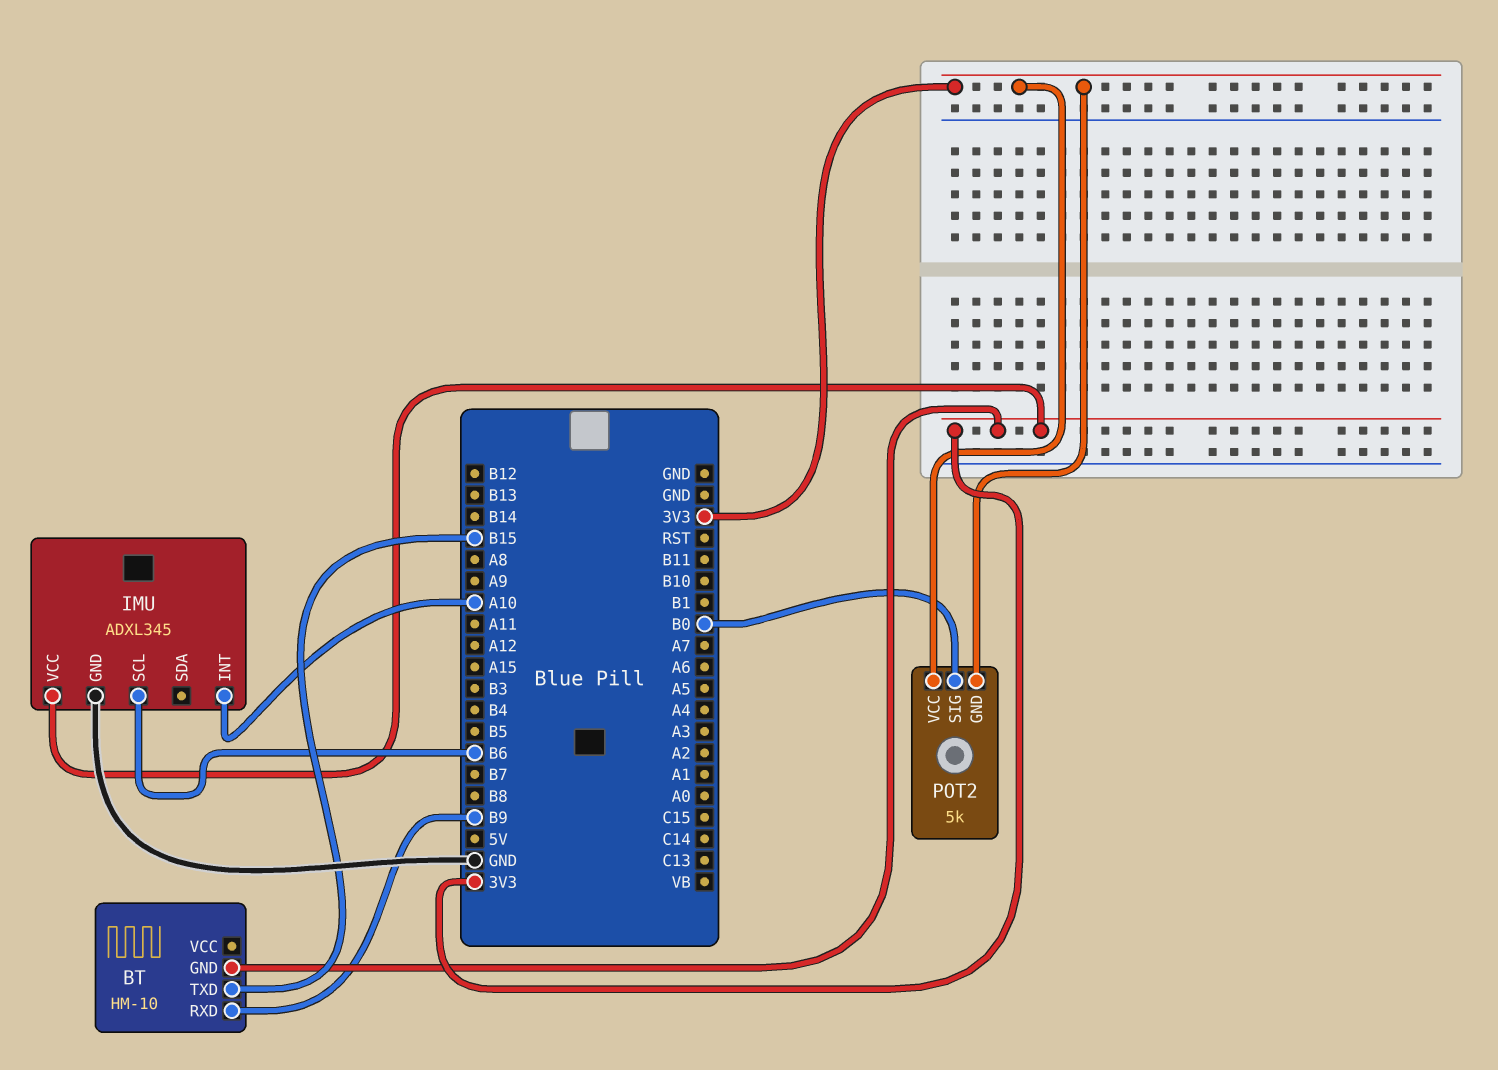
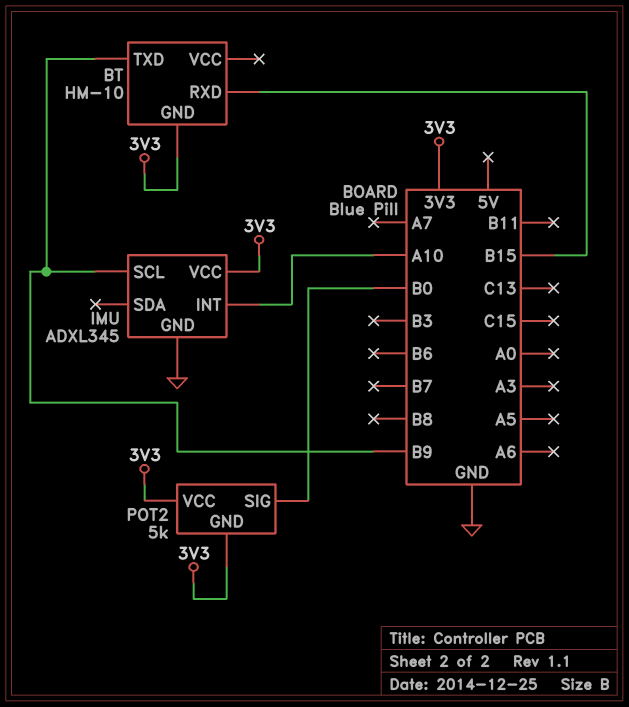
BT pin RXD: B9 -> B15
BT pin TXD: B15 -> B9
IMU pin SCL: B6 -> B9

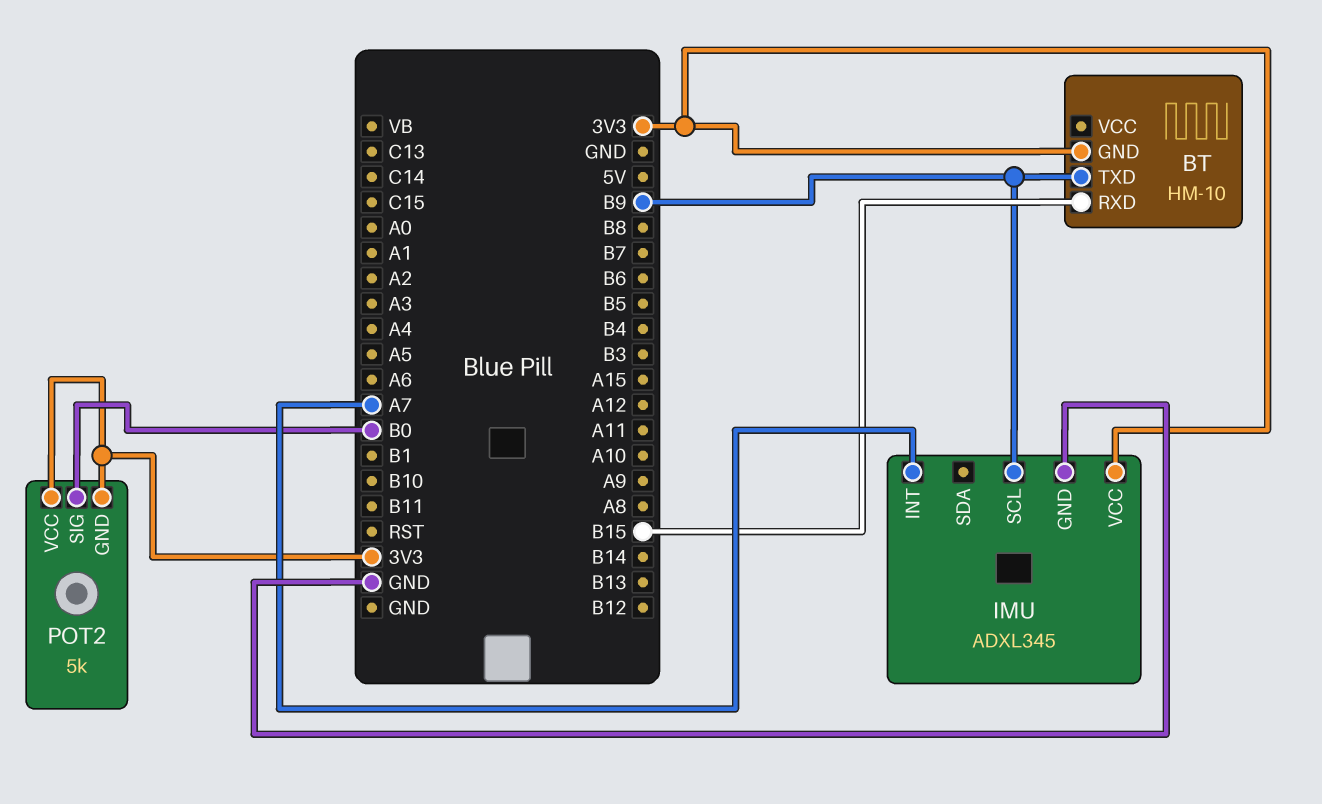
IMU pin INT: A10 -> A7

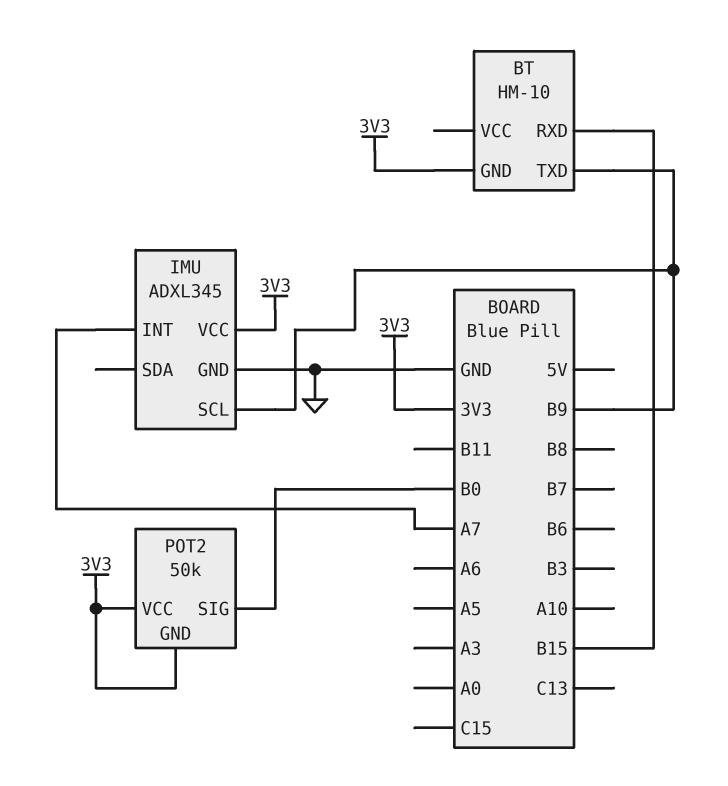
POT2: 5k -> 50k

